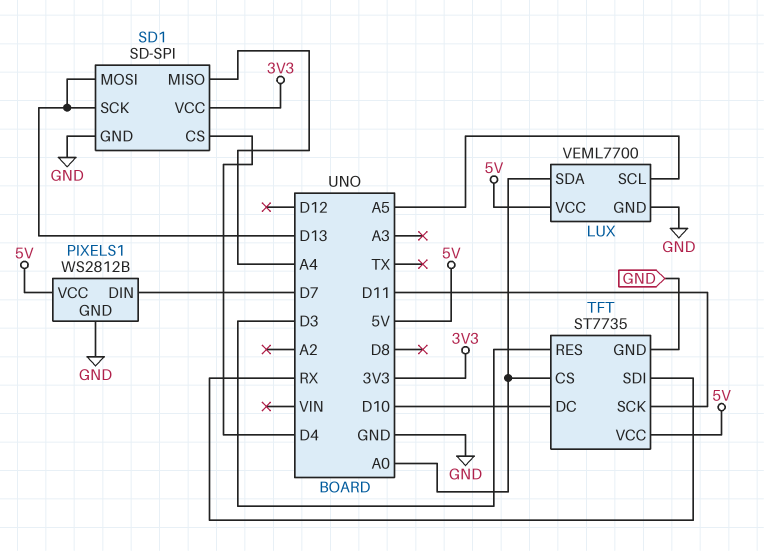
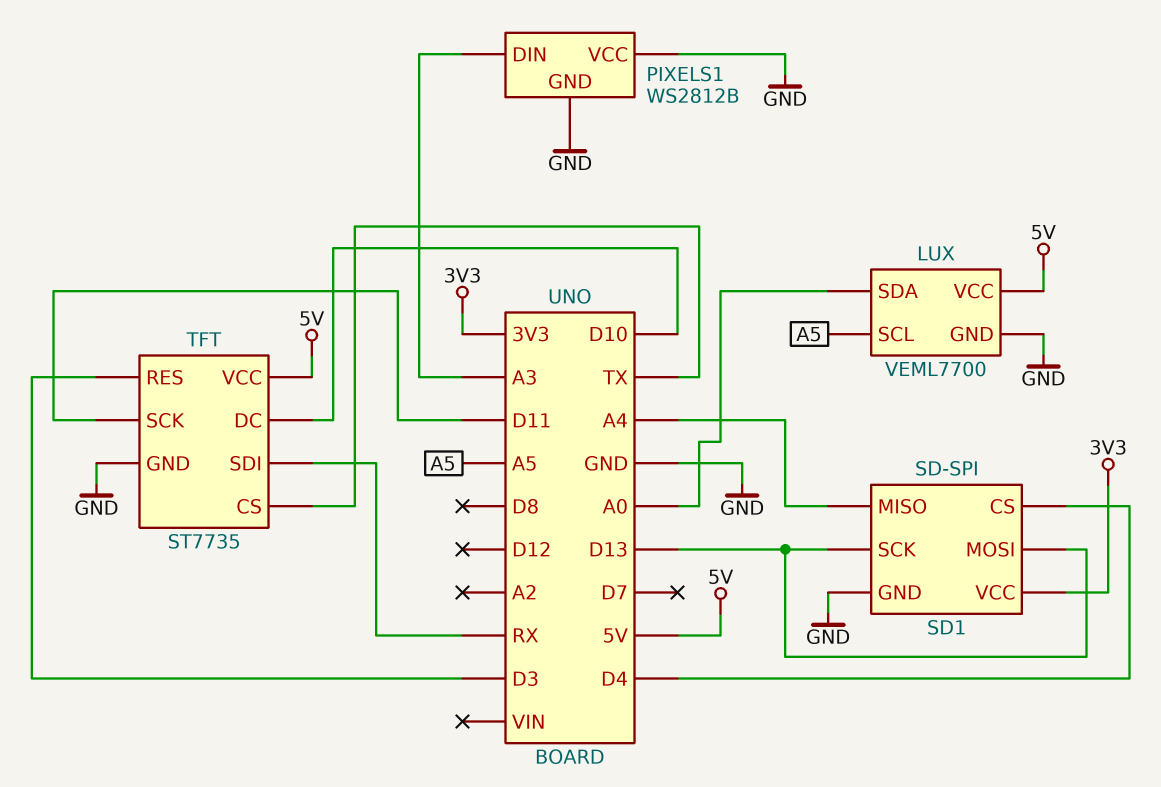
PIXELS1 pin DIN: D7 -> A3
PIXELS1 pin VCC: 5V -> GND
TFT pin CS: A0 -> TX

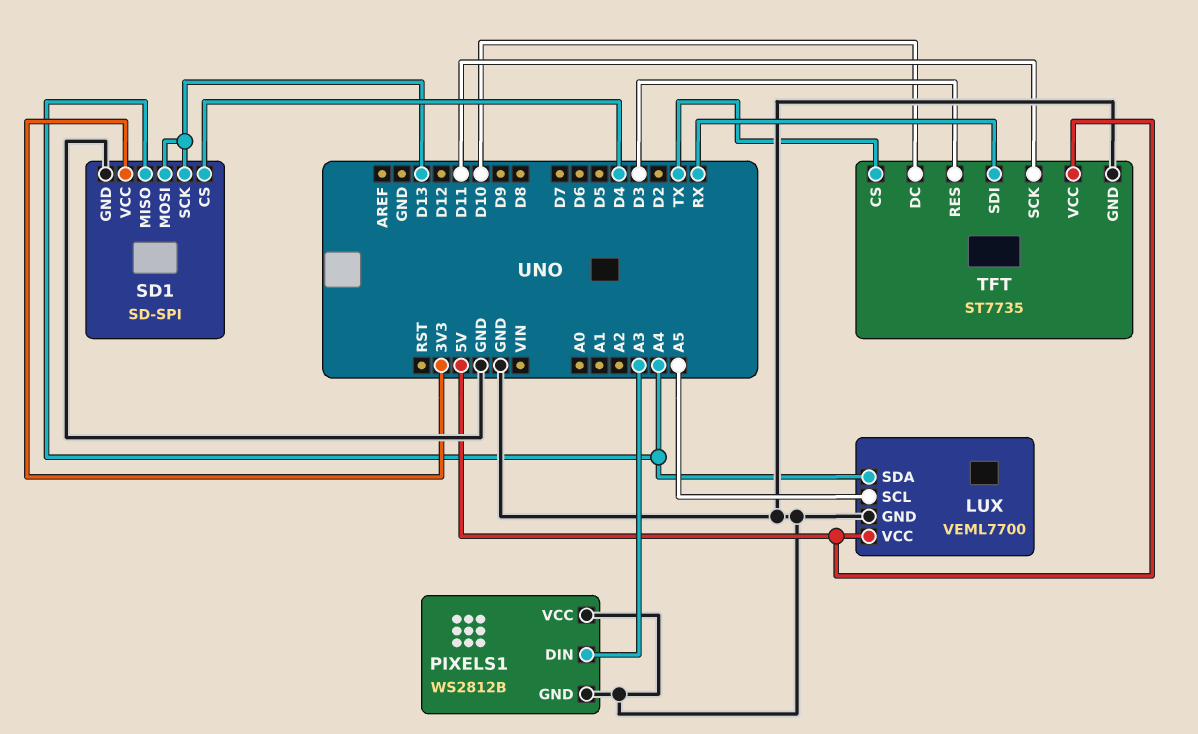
LUX pin SDA: A0 -> A4

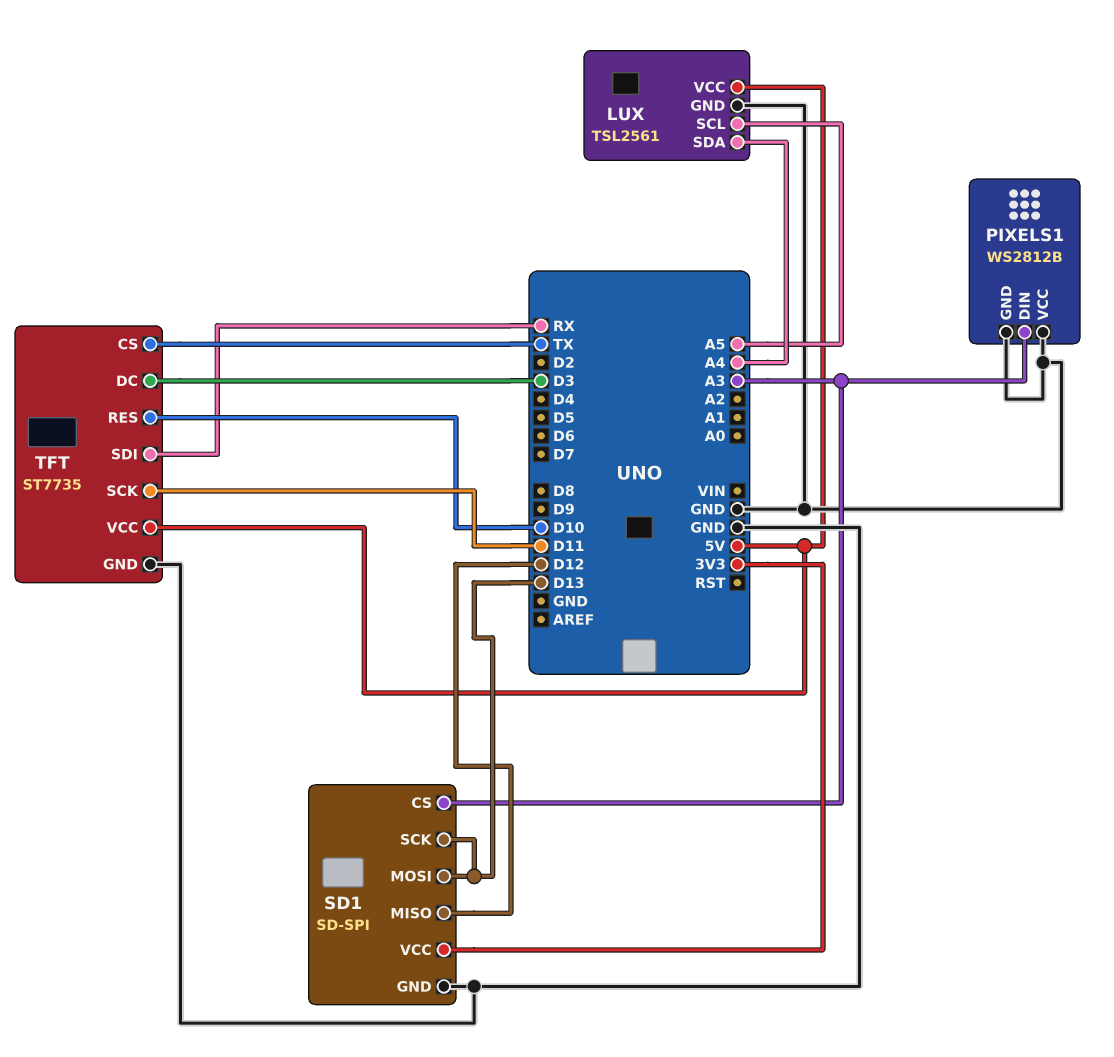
LUX: VEML7700 -> TSL2561
SD1 pin CS: D4 -> A3
SD1 pin MISO: A4 -> D12
TFT pin DC: D10 -> D3
TFT pin RES: D3 -> D10

